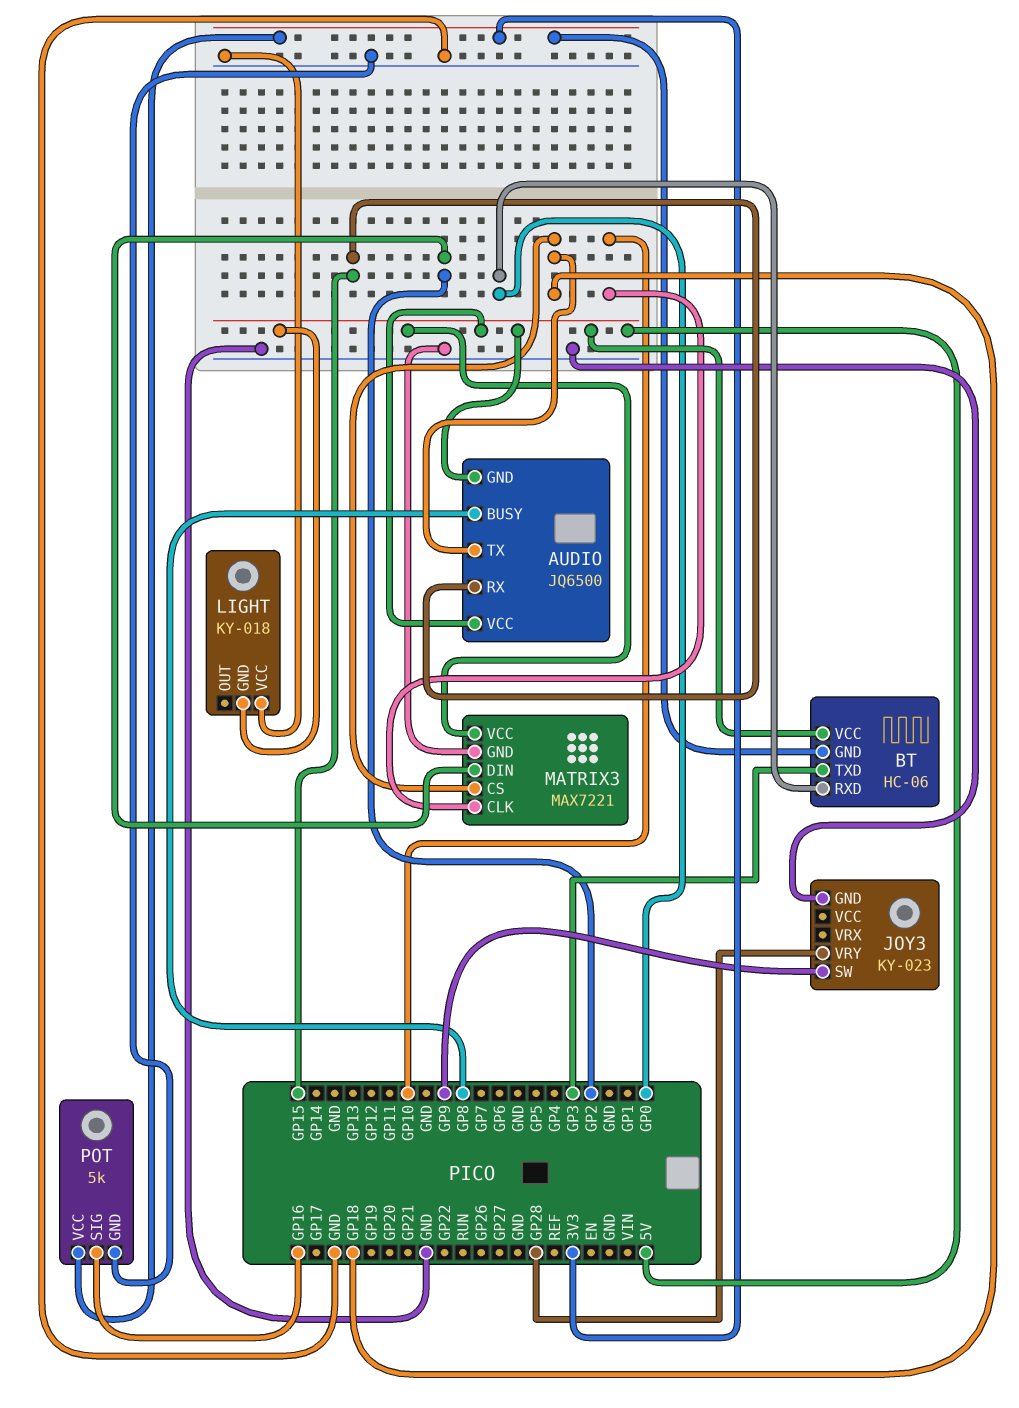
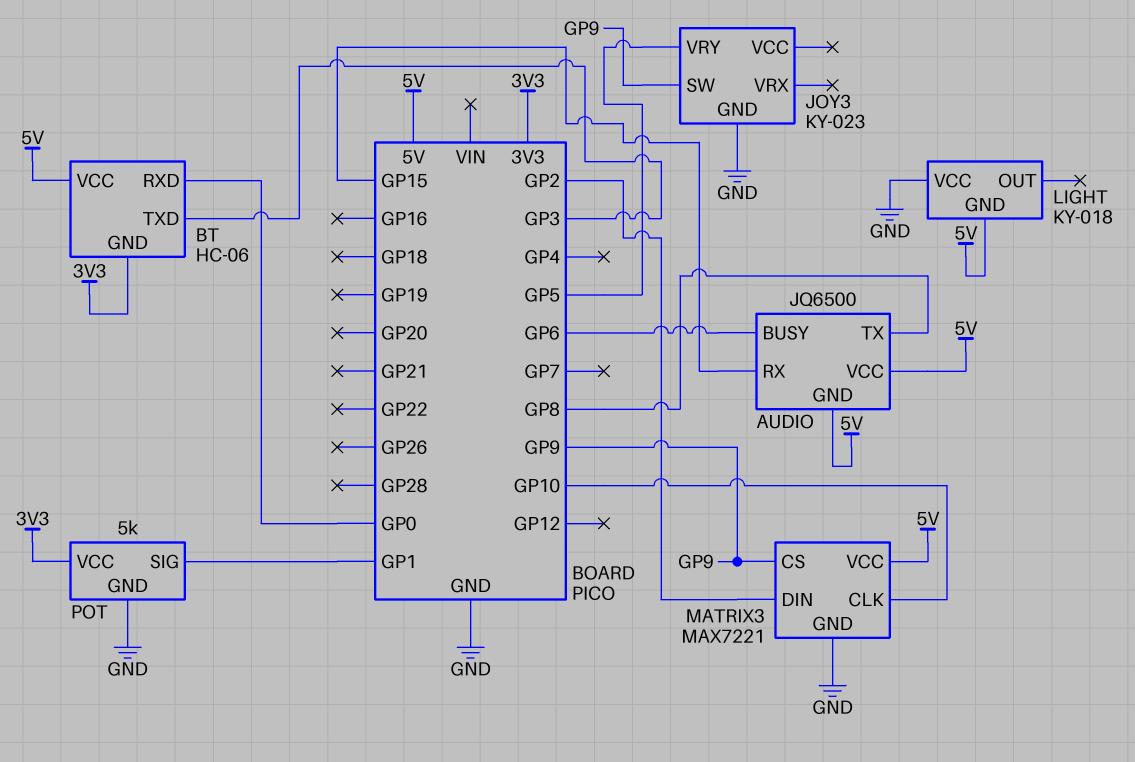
AUDIO pin BUSY: GP8 -> GP6
AUDIO pin TX: GP18 -> GP8
JOY3 pin VRY: GP28 -> GP5
MATRIX3 pin CS: GP18 -> GP9
POT pin SIG: GP16 -> GP1

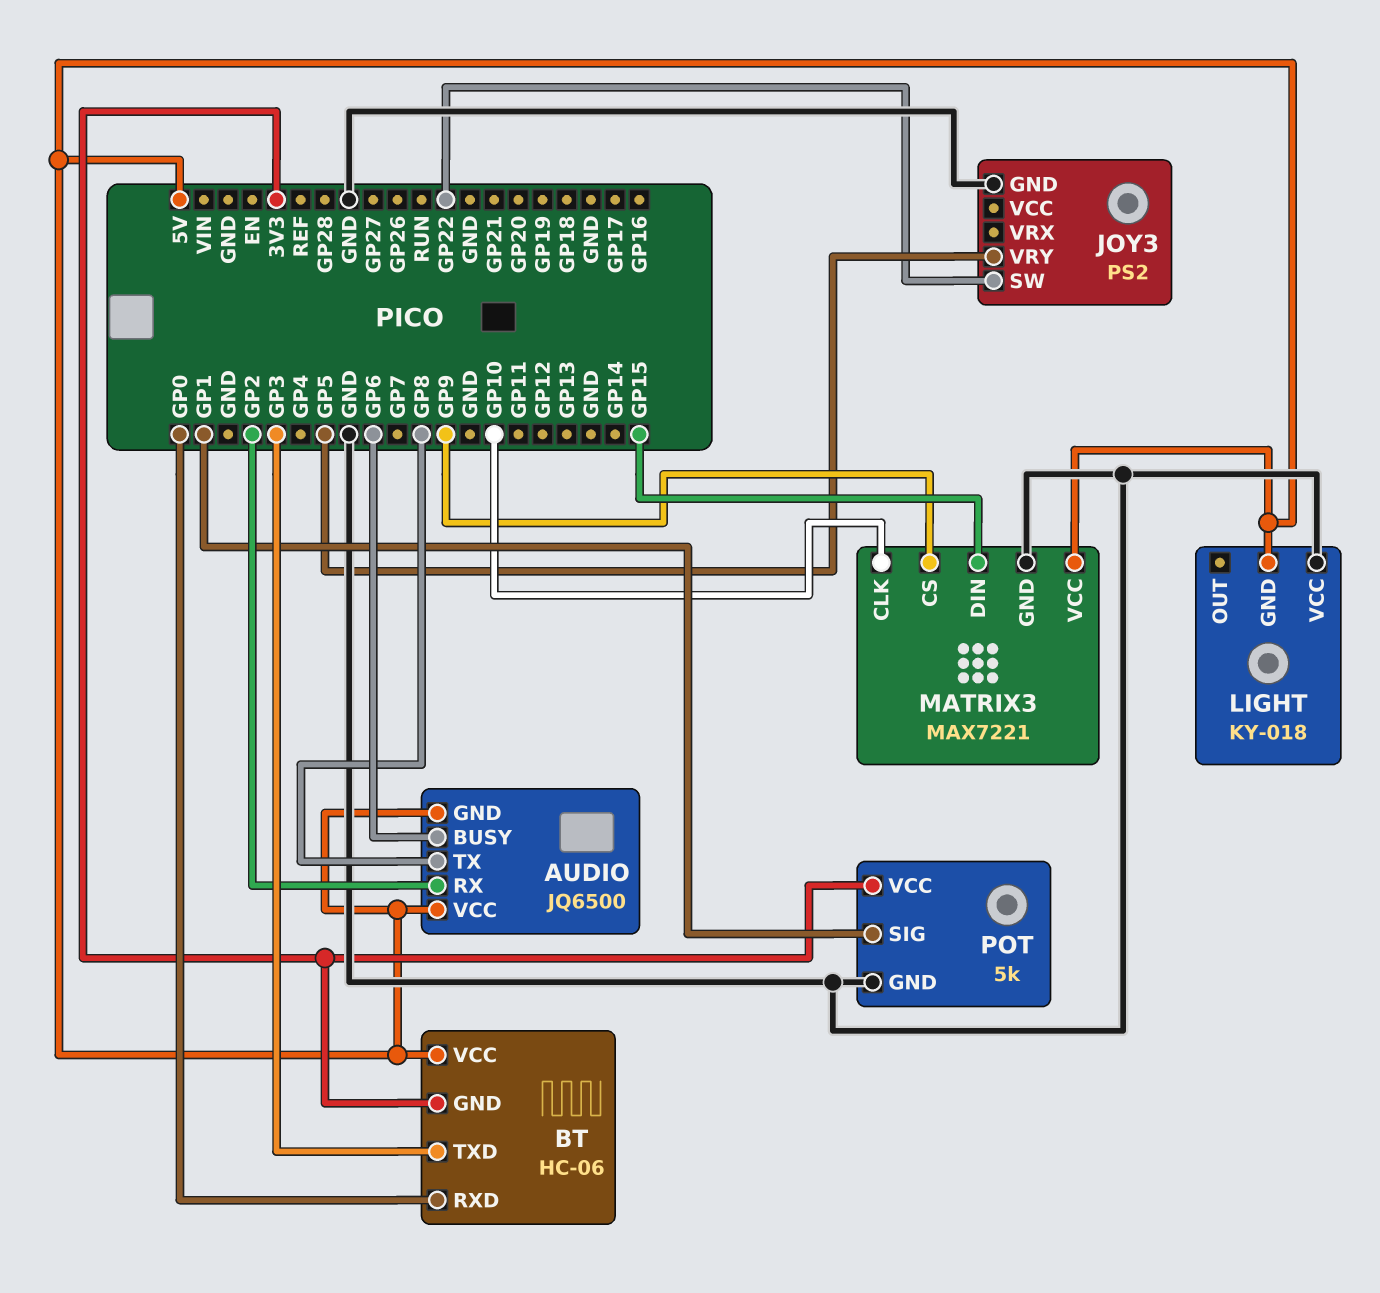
AUDIO pin RX: GP15 -> GP2
JOY3: KY-023 -> PS2
JOY3 pin SW: GP9 -> GP22
MATRIX3 pin DIN: GP2 -> GP15

